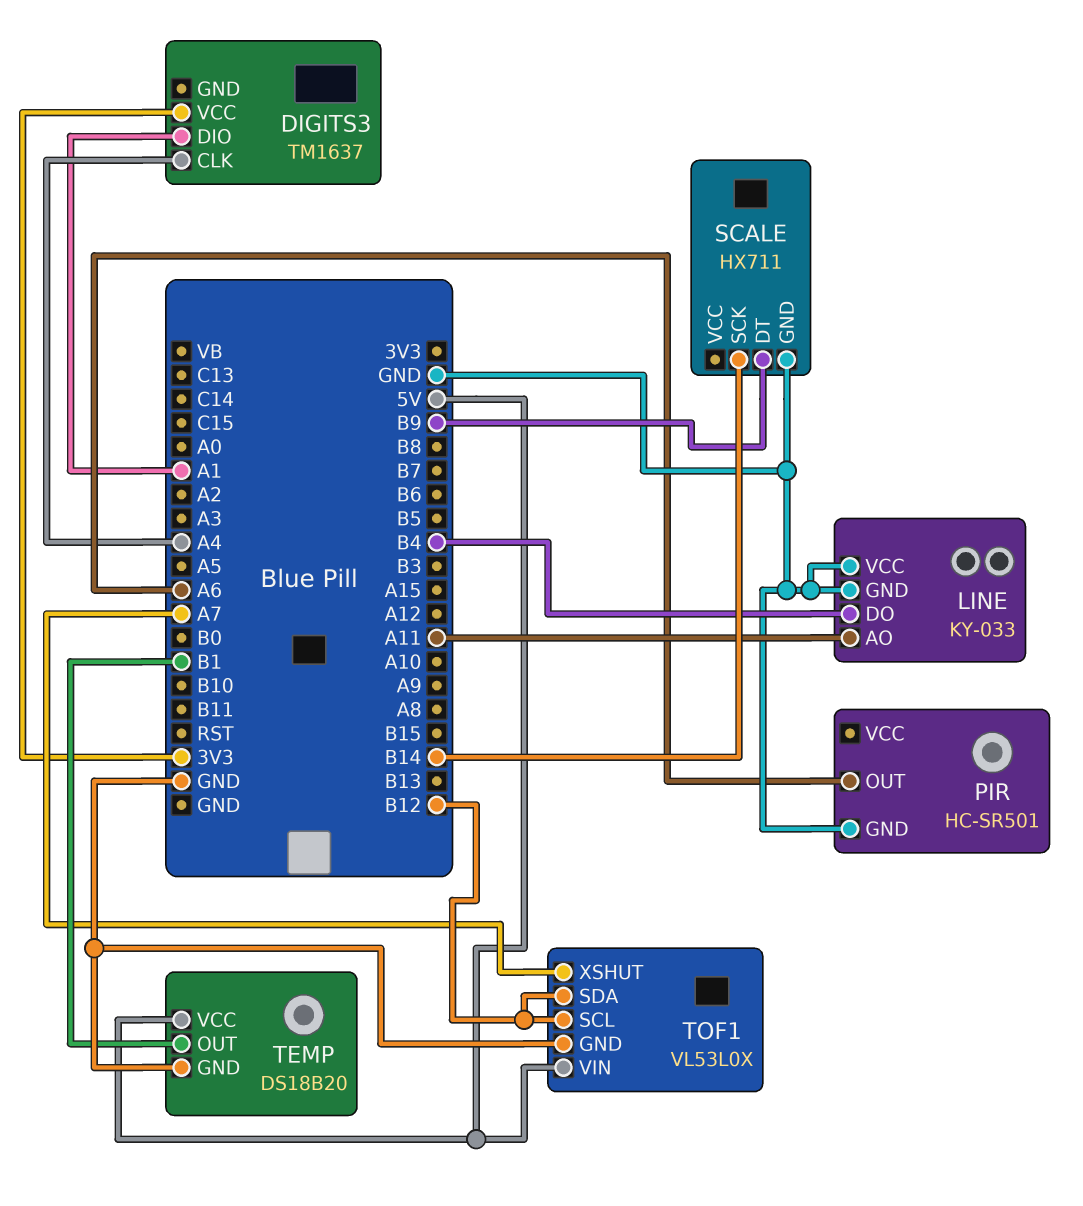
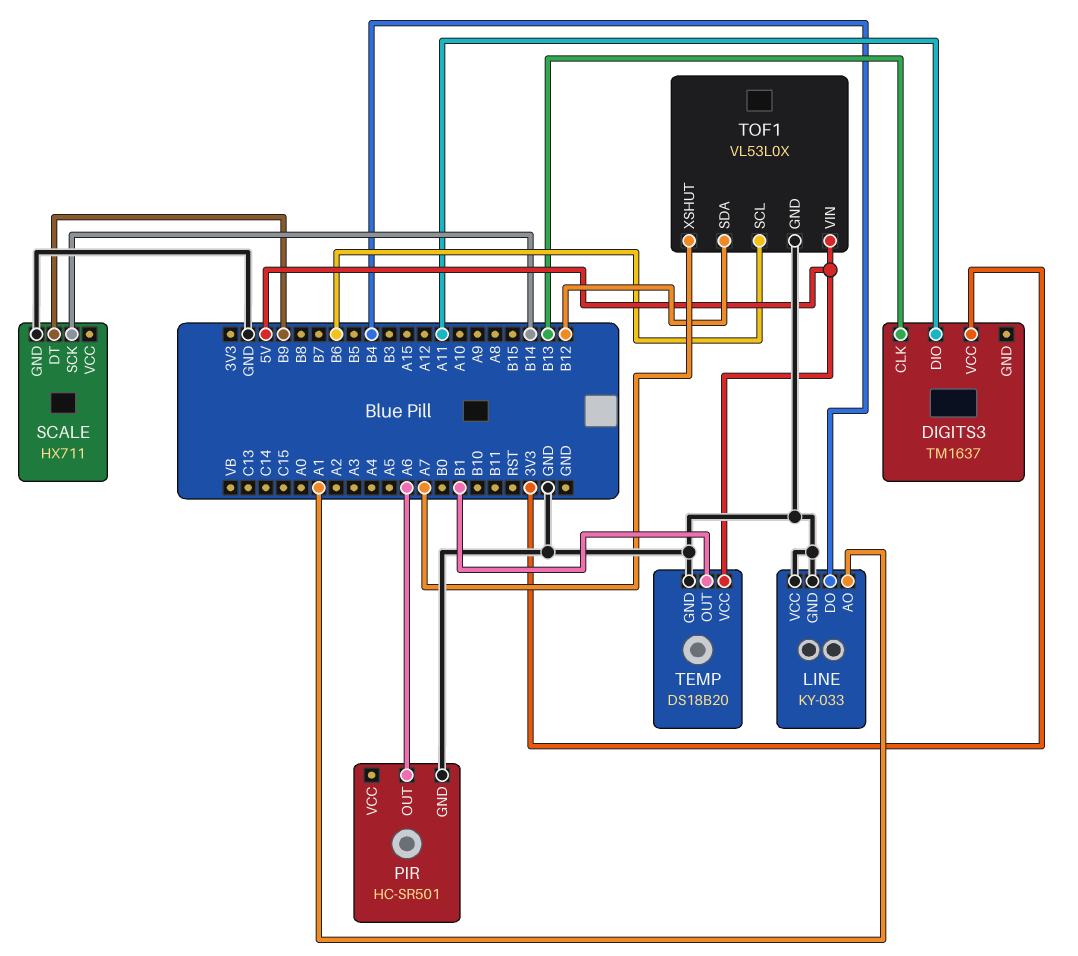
DIGITS3 pin CLK: A4 -> B13
DIGITS3 pin DIO: A1 -> A11
LINE pin AO: A11 -> A1
TOF1 pin SCL: B12 -> B6

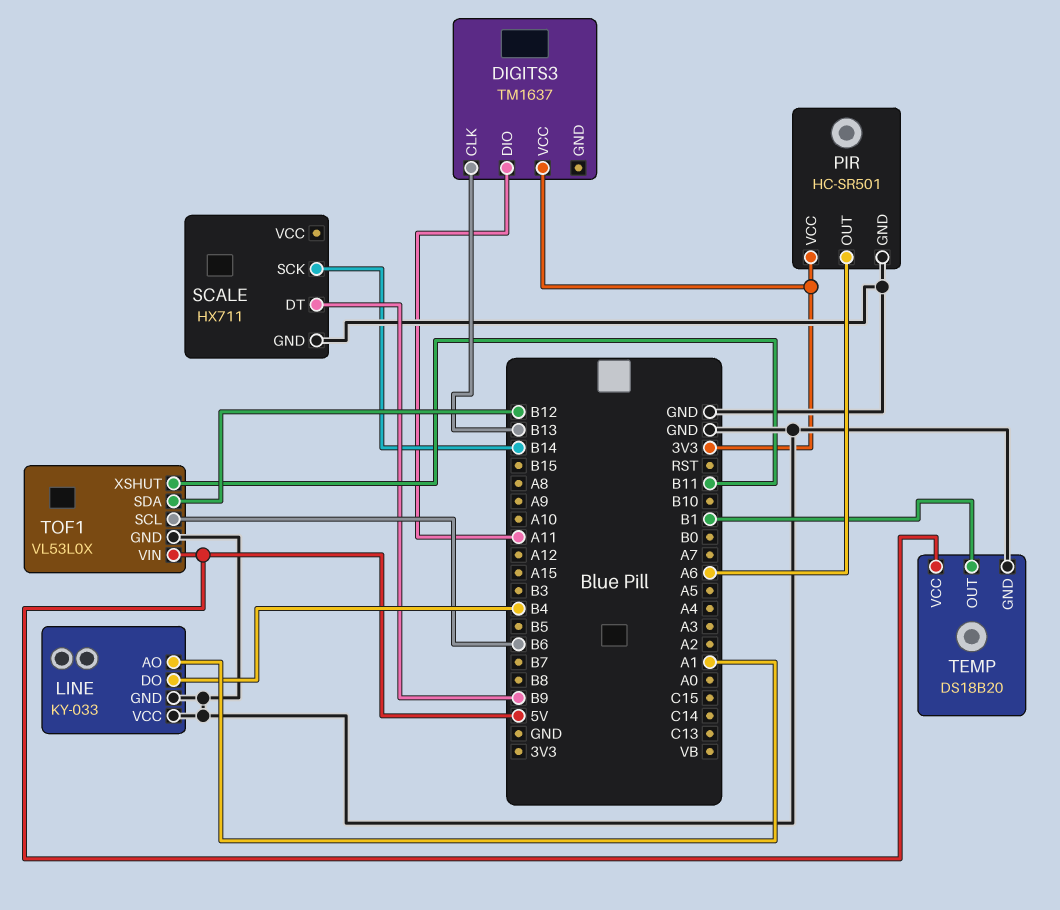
PIR pin VCC: none -> 3V3
TOF1 pin XSHUT: A7 -> B11

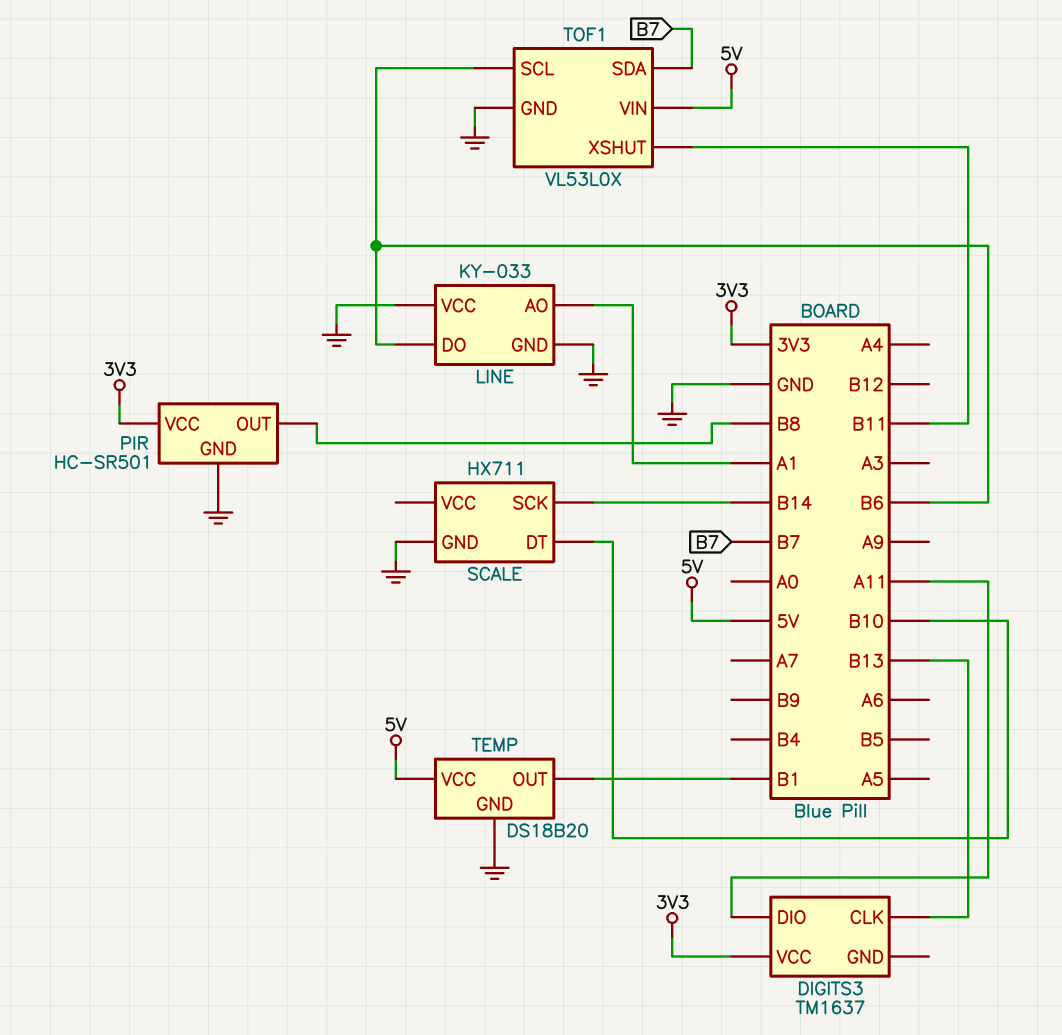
LINE pin DO: B4 -> B6
PIR pin OUT: A6 -> B8
SCALE pin DT: B9 -> B10
TOF1 pin SDA: B12 -> B7

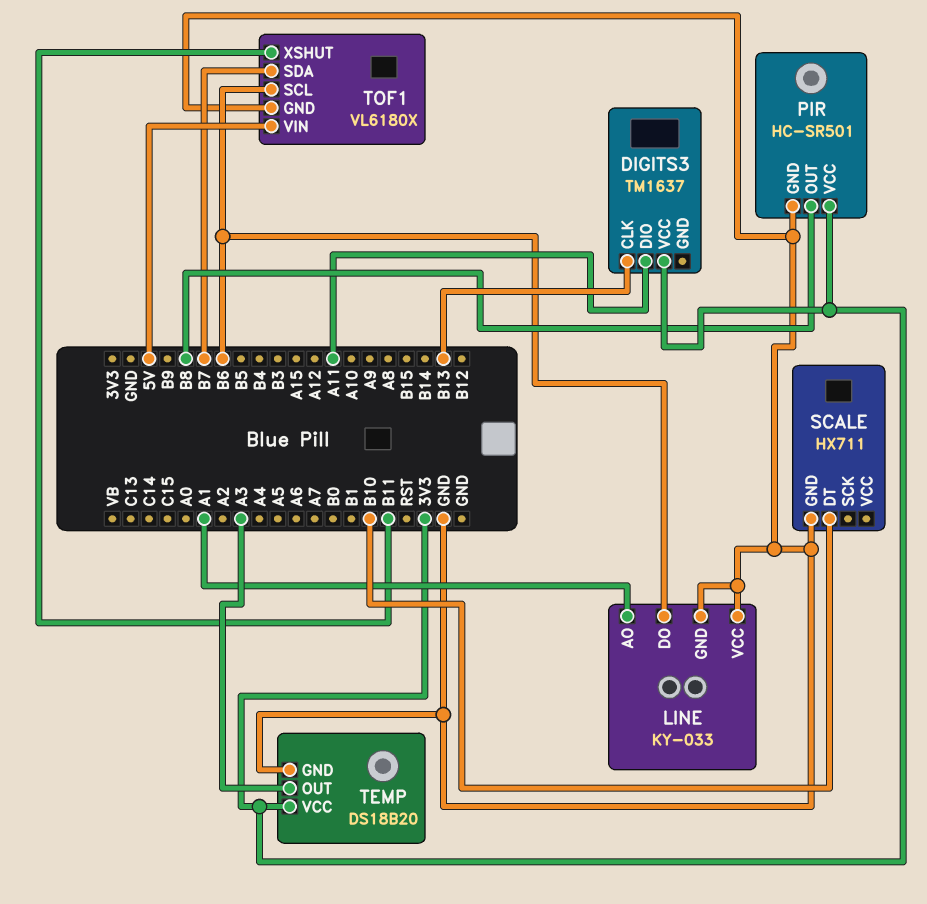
SCALE pin SCK: B14 -> none
TEMP pin OUT: B1 -> A3
TEMP pin VCC: 5V -> 3V3
TOF1: VL53L0X -> VL6180X

